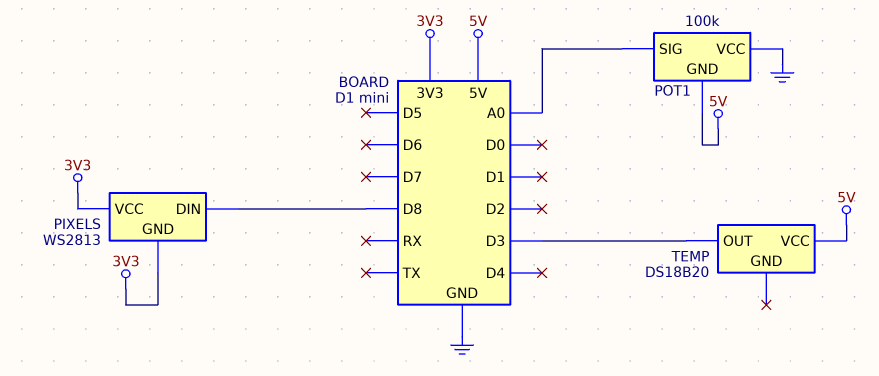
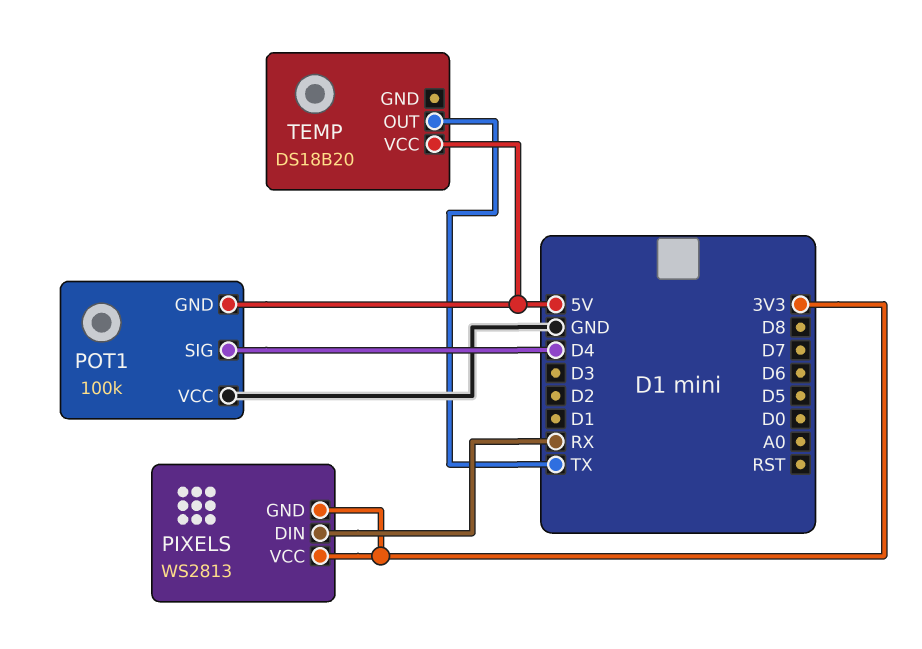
PIXELS pin DIN: D8 -> RX
POT1 pin SIG: A0 -> D4
TEMP pin OUT: D3 -> TX

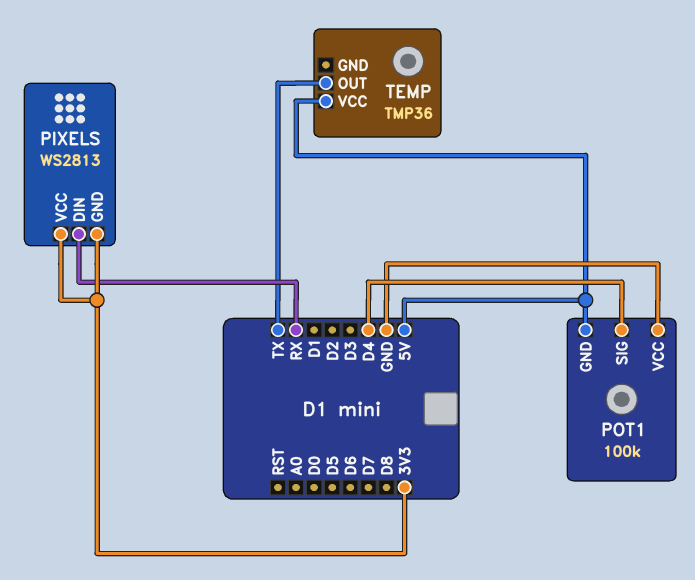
TEMP: DS18B20 -> TMP36

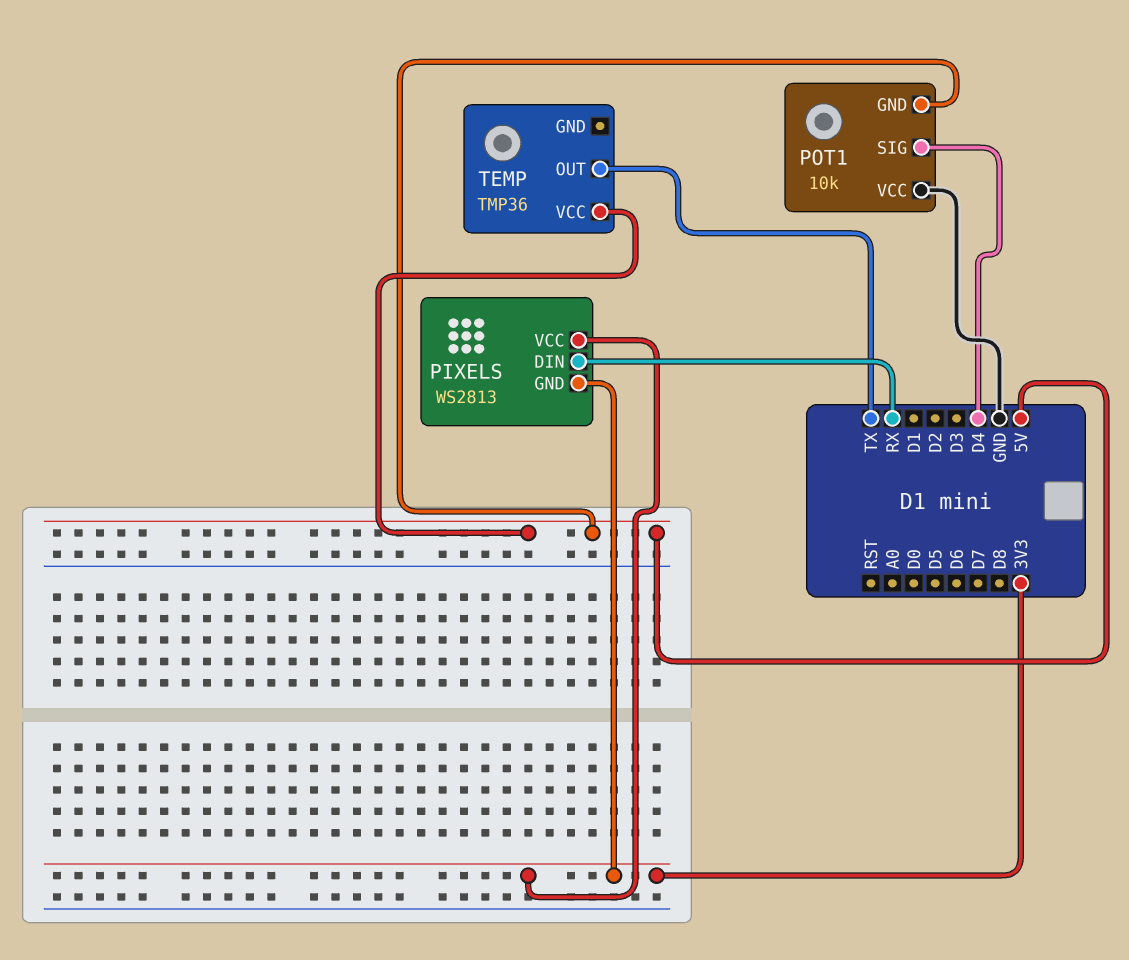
POT1: 100k -> 10k

